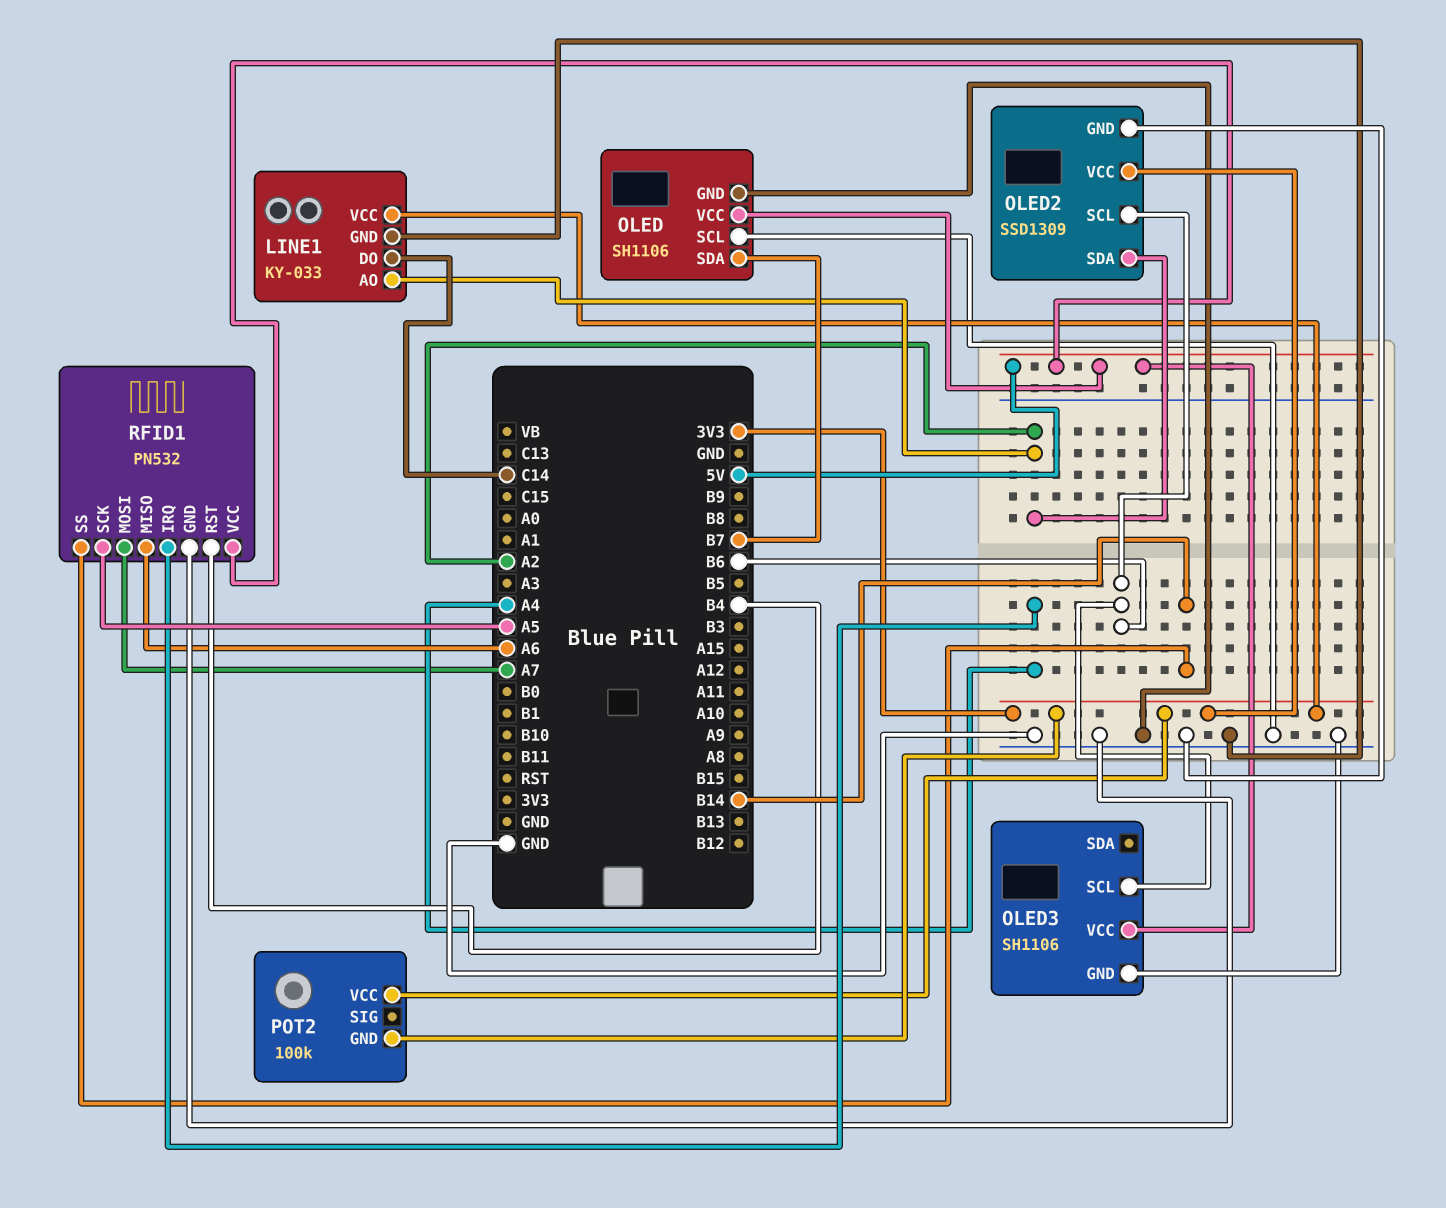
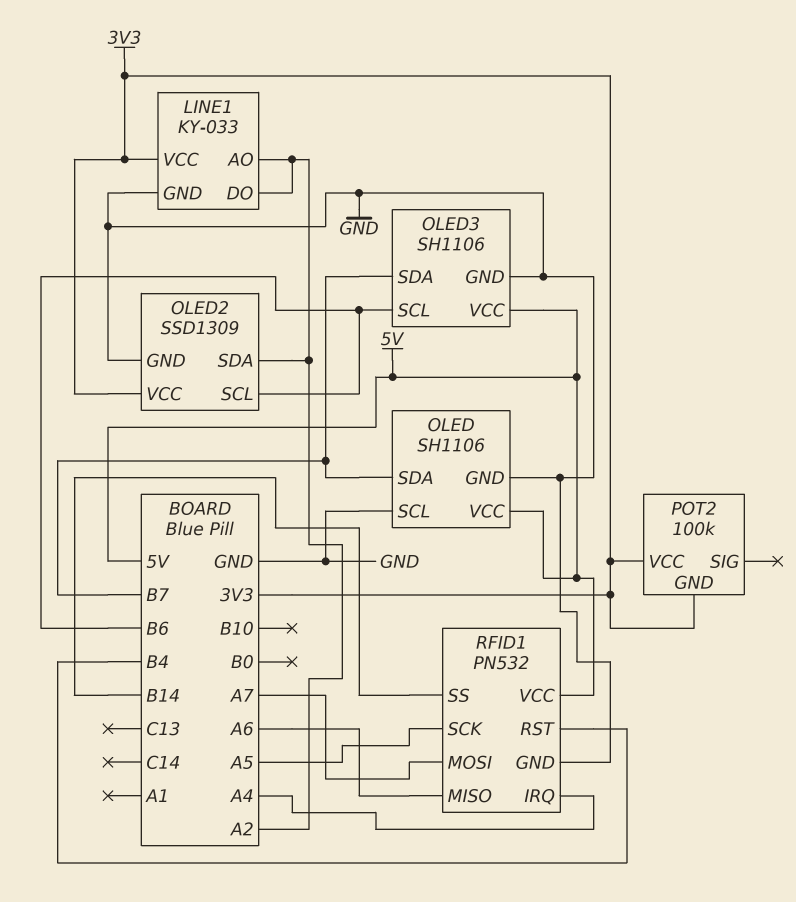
LINE1 pin DO: C14 -> A2
OLED3 pin SDA: none -> B7

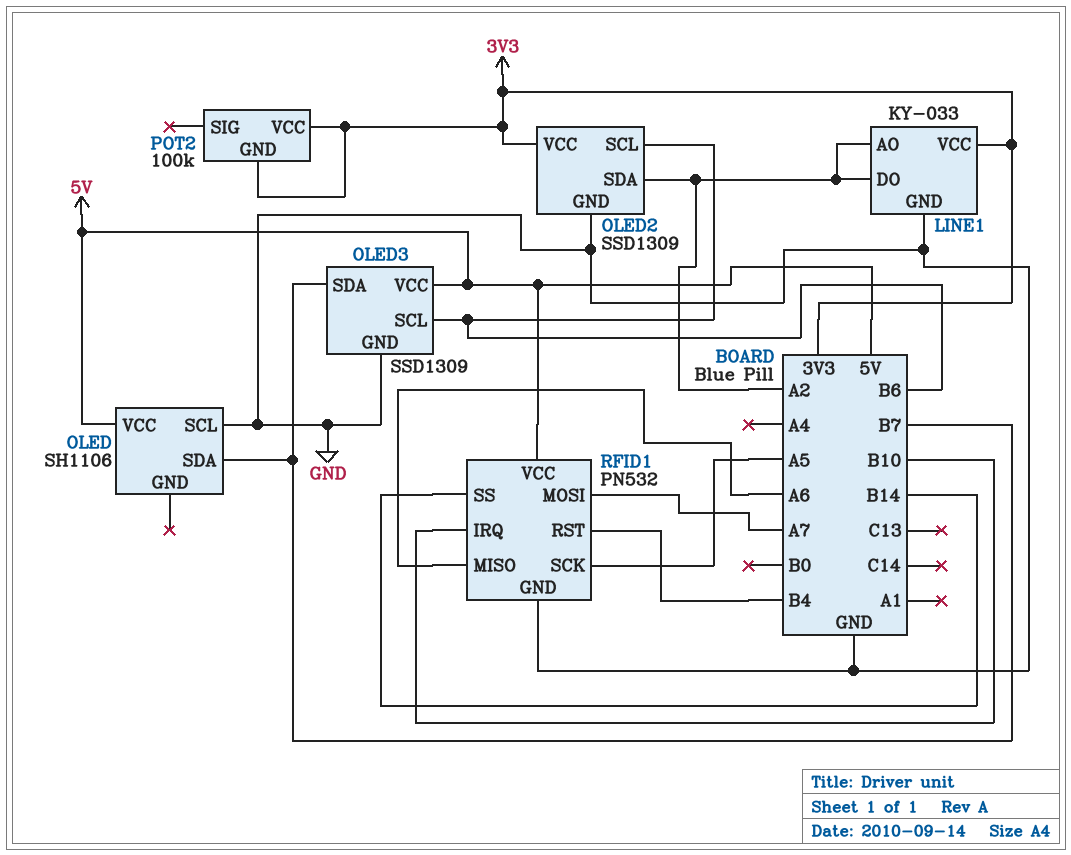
OLED pin GND: GND -> none
OLED3: SH1106 -> SSD1309
RFID1 pin IRQ: A4 -> B10

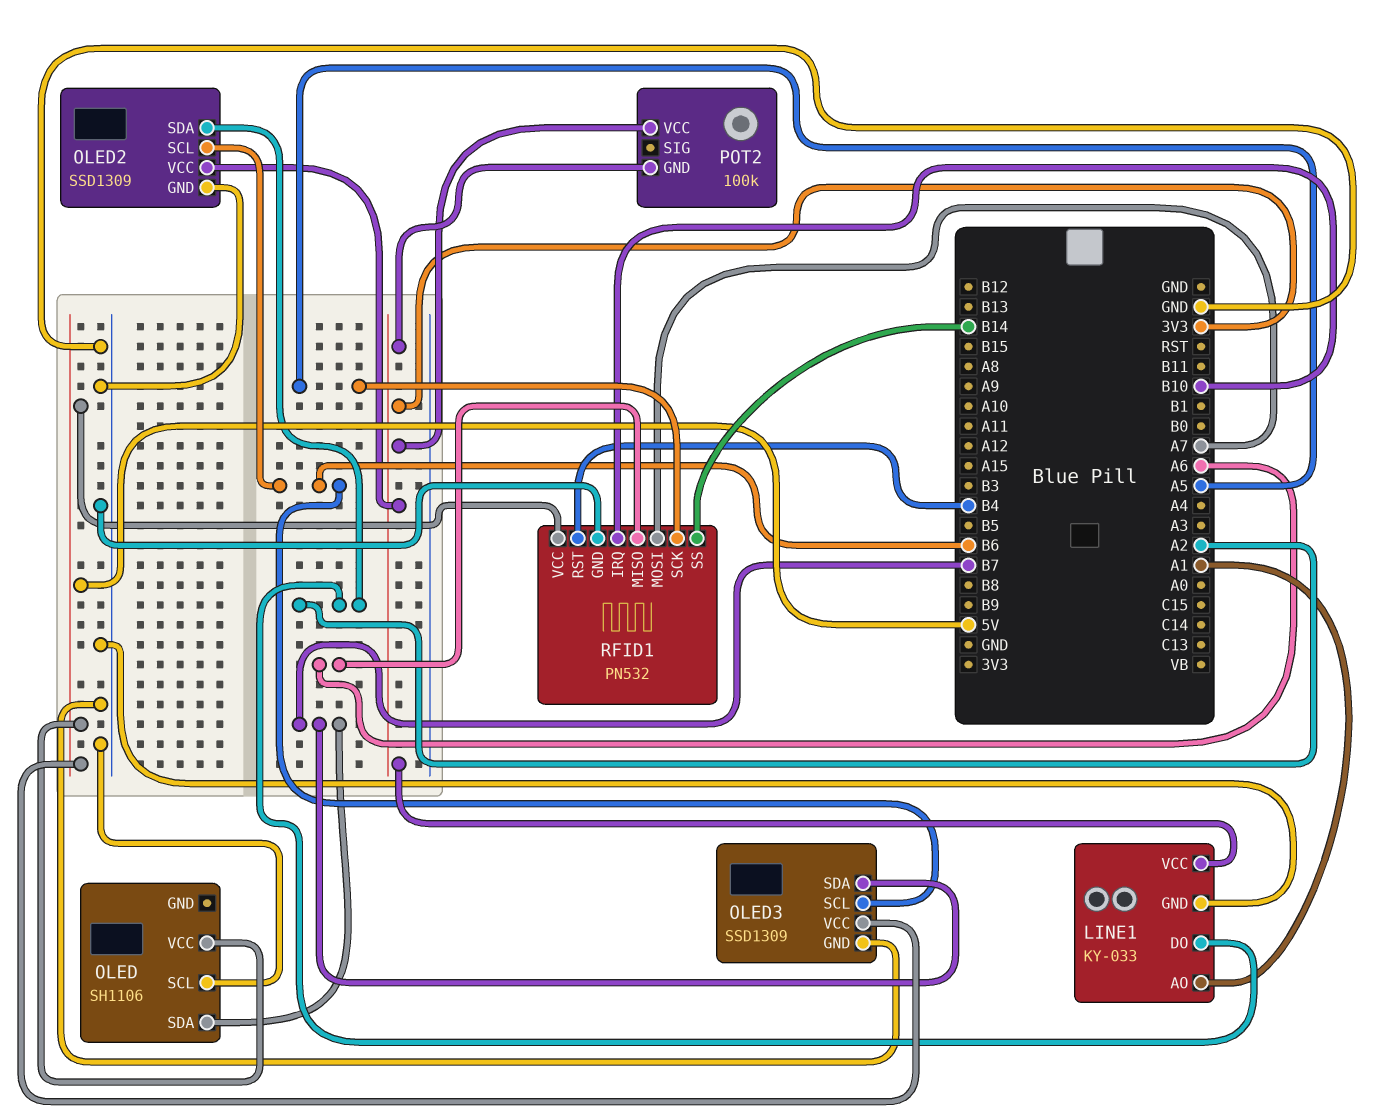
LINE1 pin AO: A2 -> A1

